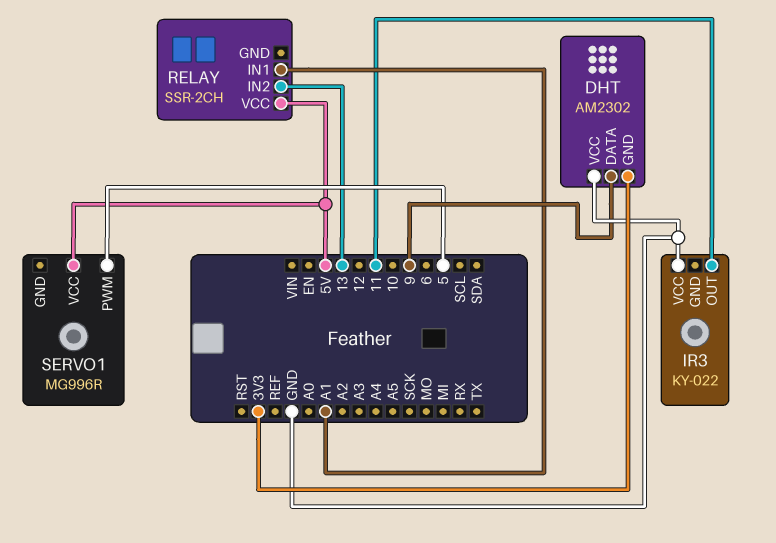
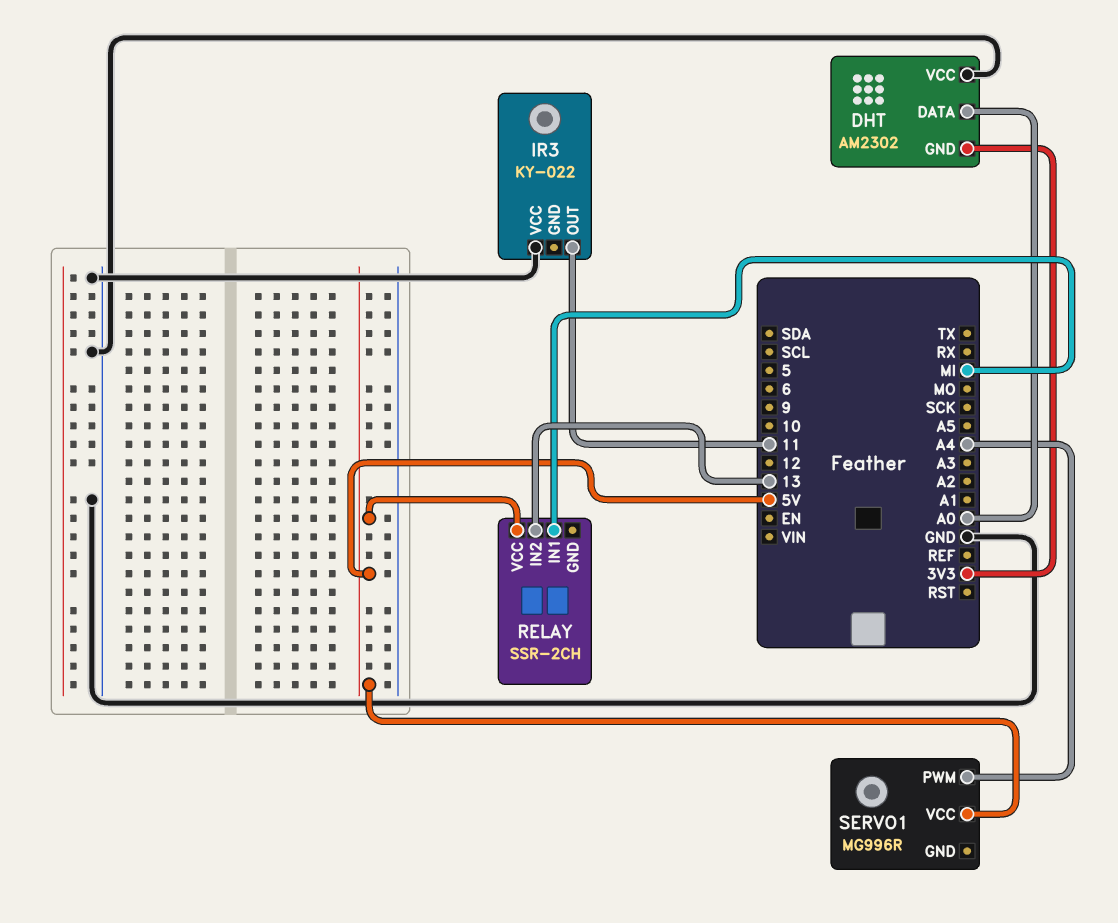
DHT pin DATA: 9 -> A0
RELAY pin IN1: A1 -> MI
SERVO1 pin PWM: 5 -> A4

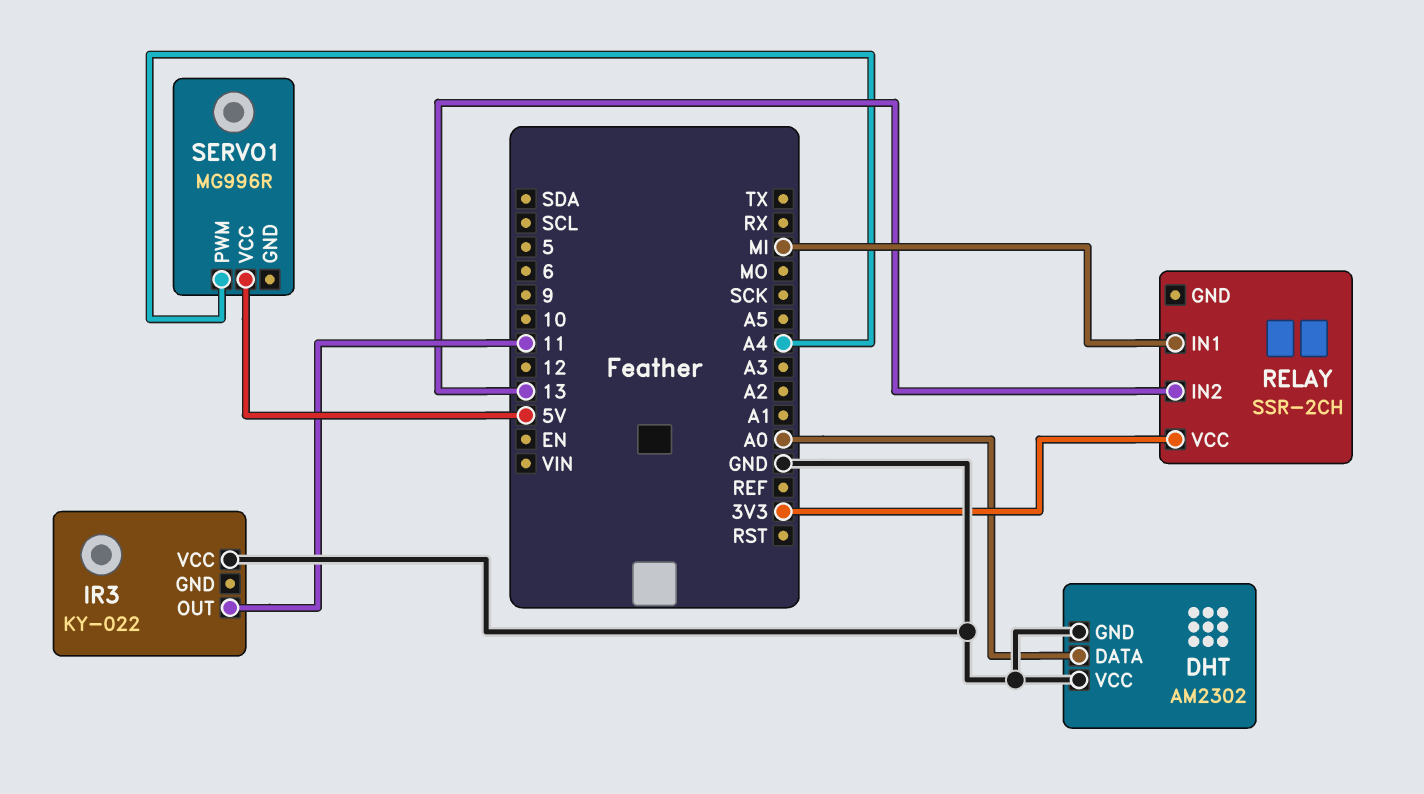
DHT pin GND: 3V3 -> GND
RELAY pin VCC: 5V -> 3V3

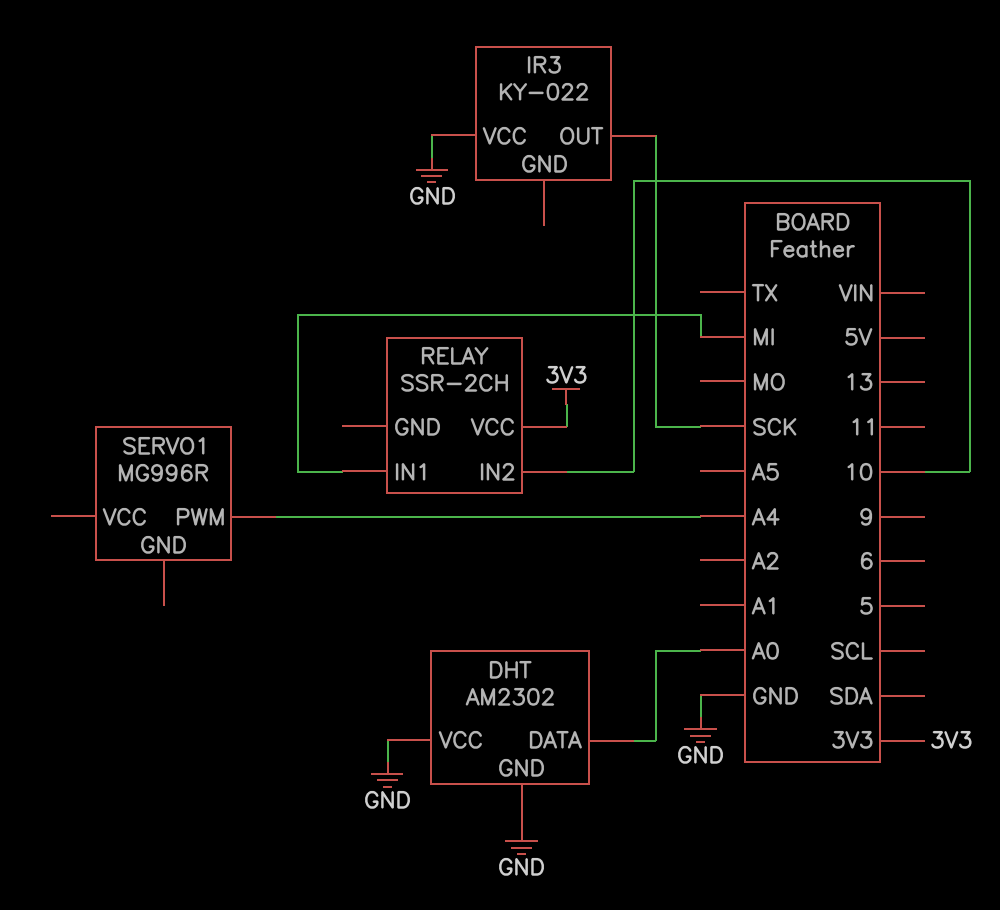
IR3 pin OUT: 11 -> SCK
RELAY pin IN2: 13 -> 10
SERVO1 pin VCC: 5V -> none

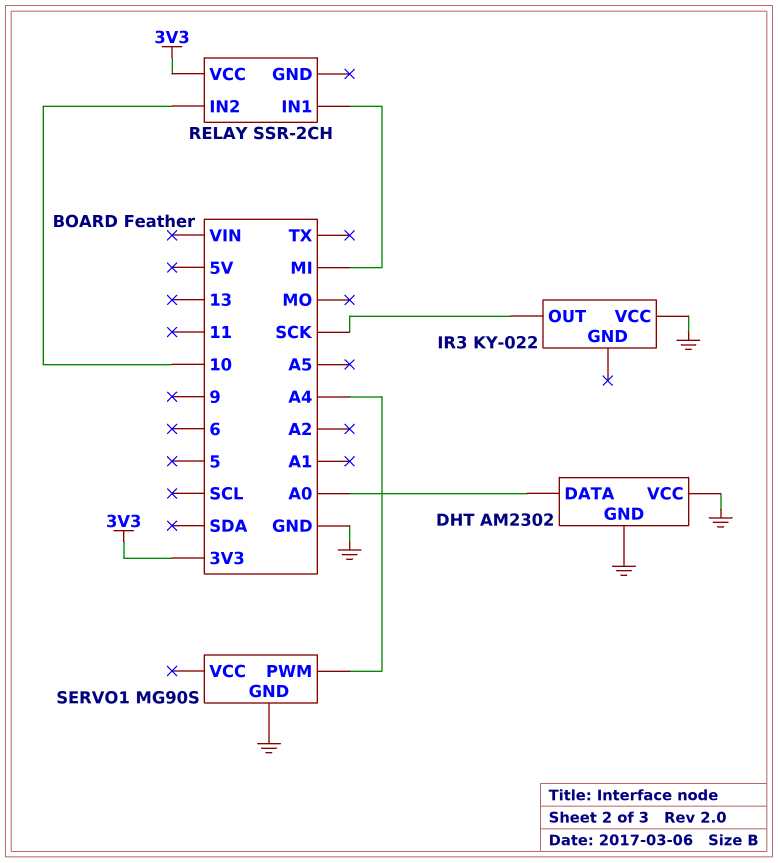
SERVO1: MG996R -> MG90S
SERVO1 pin GND: none -> GND

